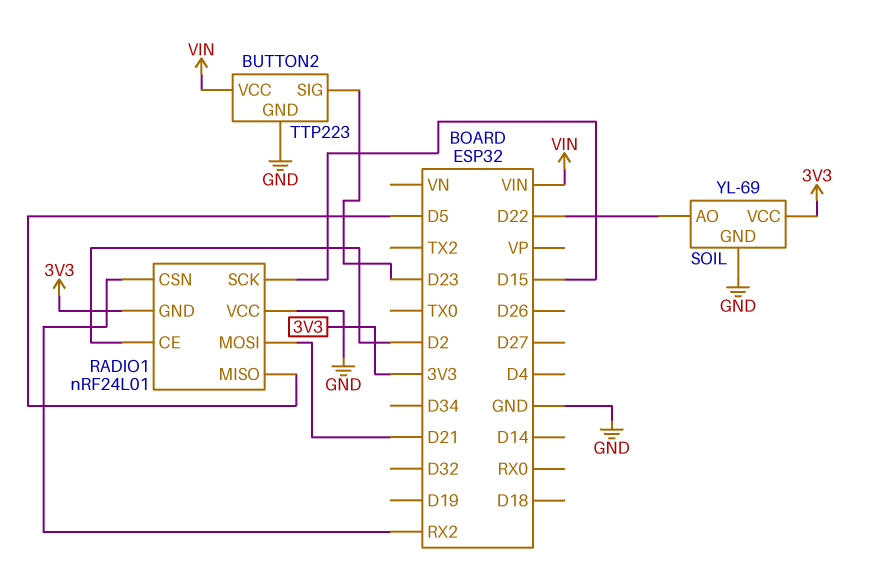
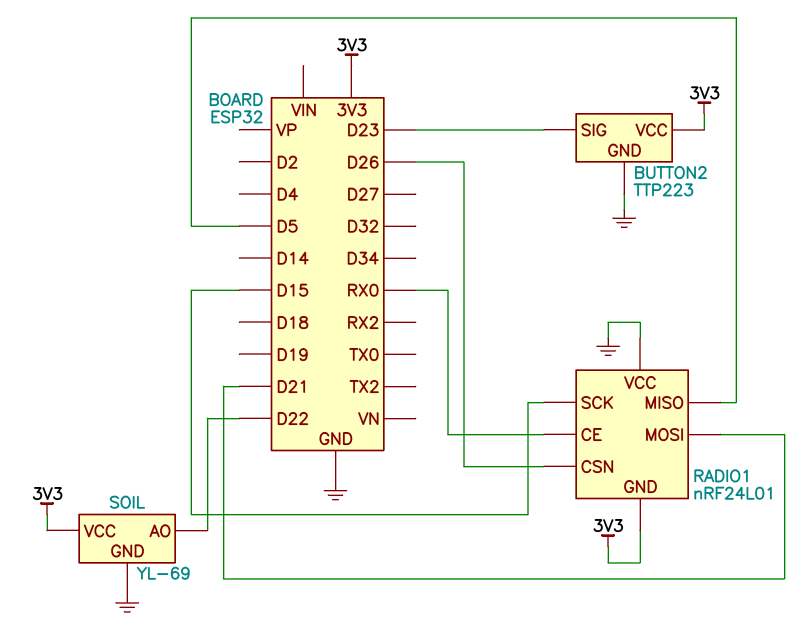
BUTTON2 pin VCC: VIN -> 3V3
RADIO1 pin CE: D2 -> RX0
RADIO1 pin CSN: RX2 -> D26

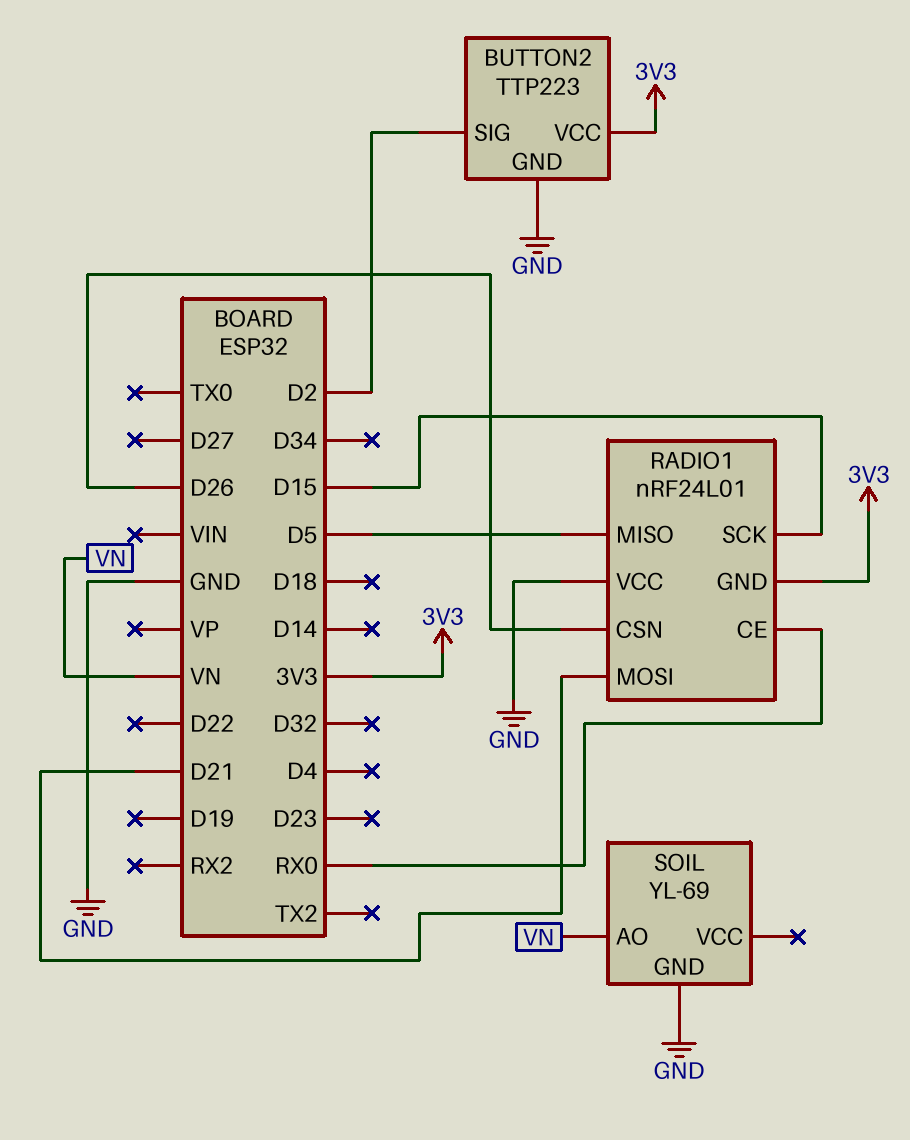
BUTTON2 pin SIG: D23 -> D2
SOIL pin AO: D22 -> VN
SOIL pin VCC: 3V3 -> none

